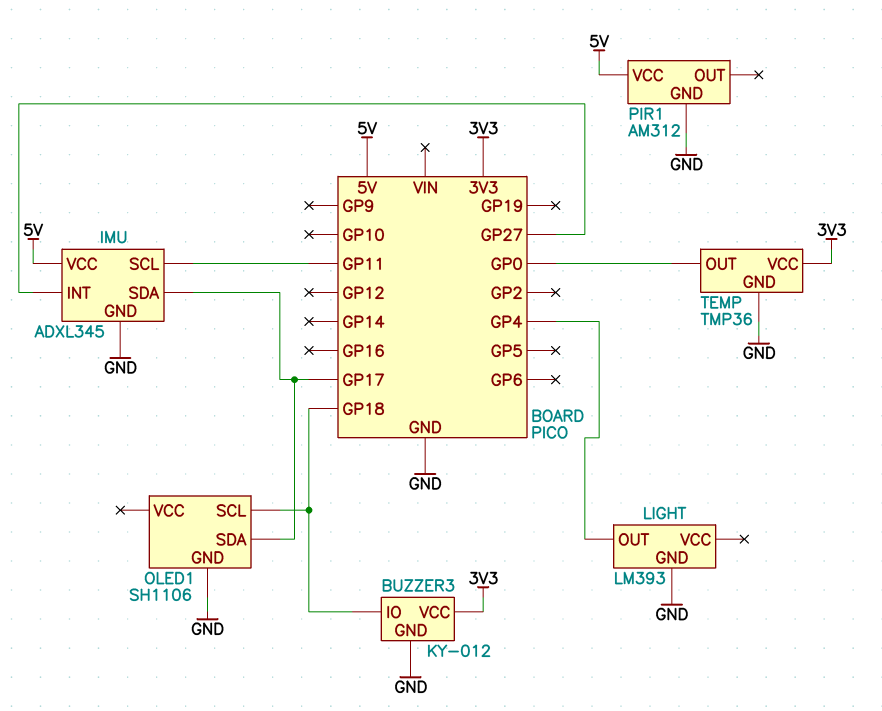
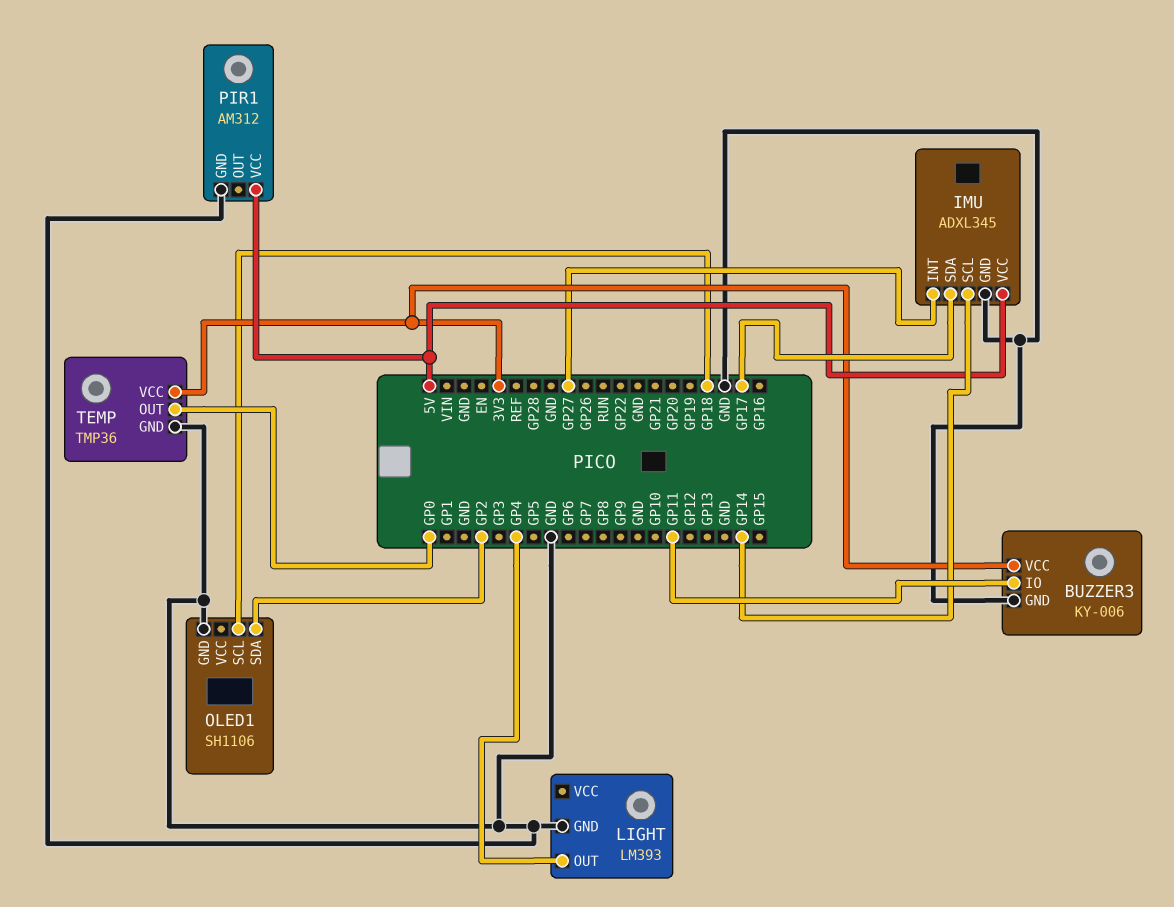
BUZZER3: KY-012 -> KY-006
BUZZER3 pin IO: GP18 -> GP11
IMU pin SCL: GP11 -> GP14
OLED1 pin SDA: GP17 -> GP2

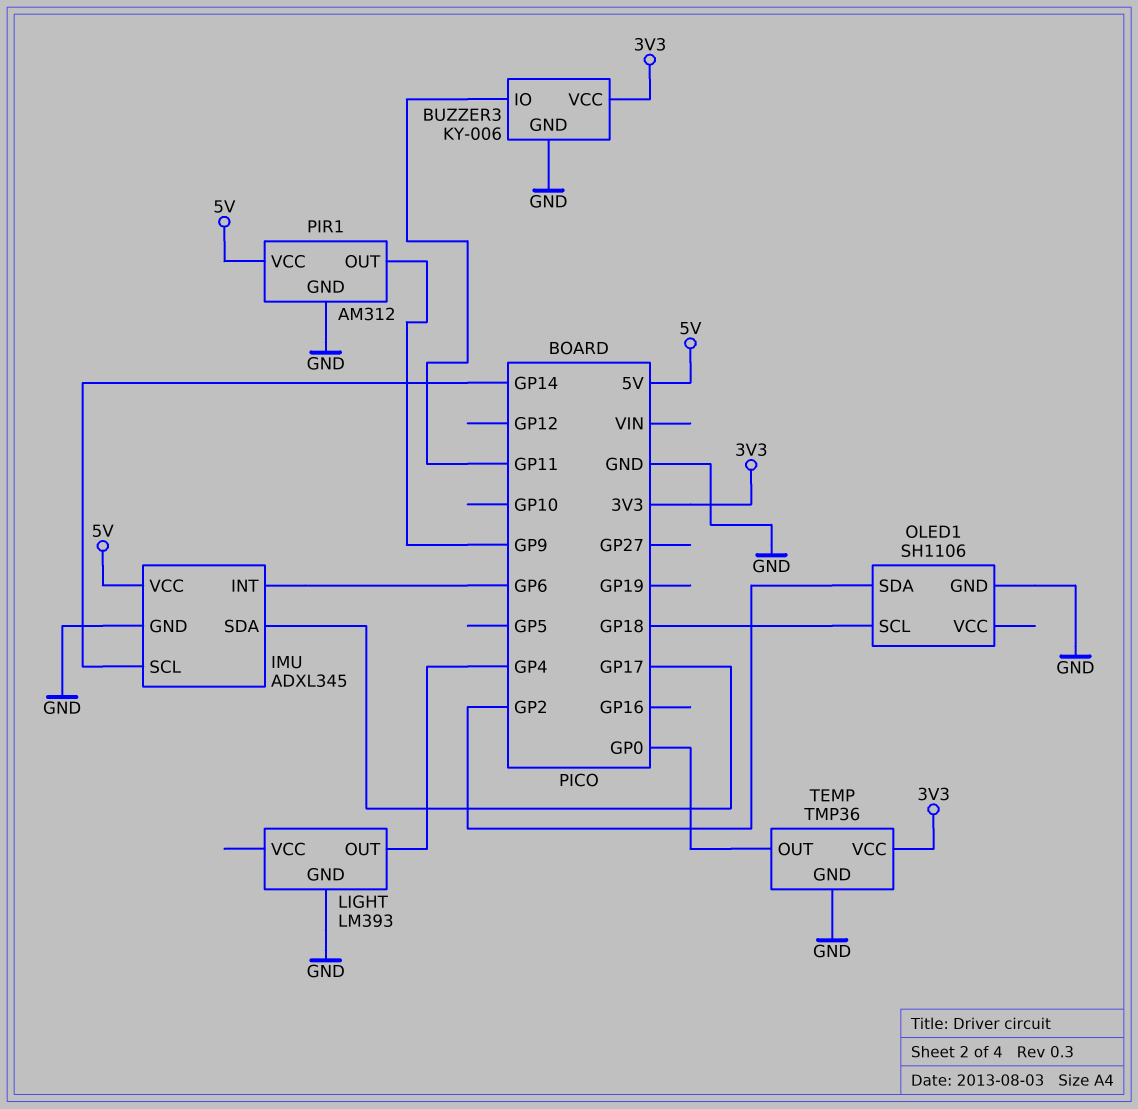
IMU pin INT: GP27 -> GP6
PIR1 pin OUT: none -> GP9

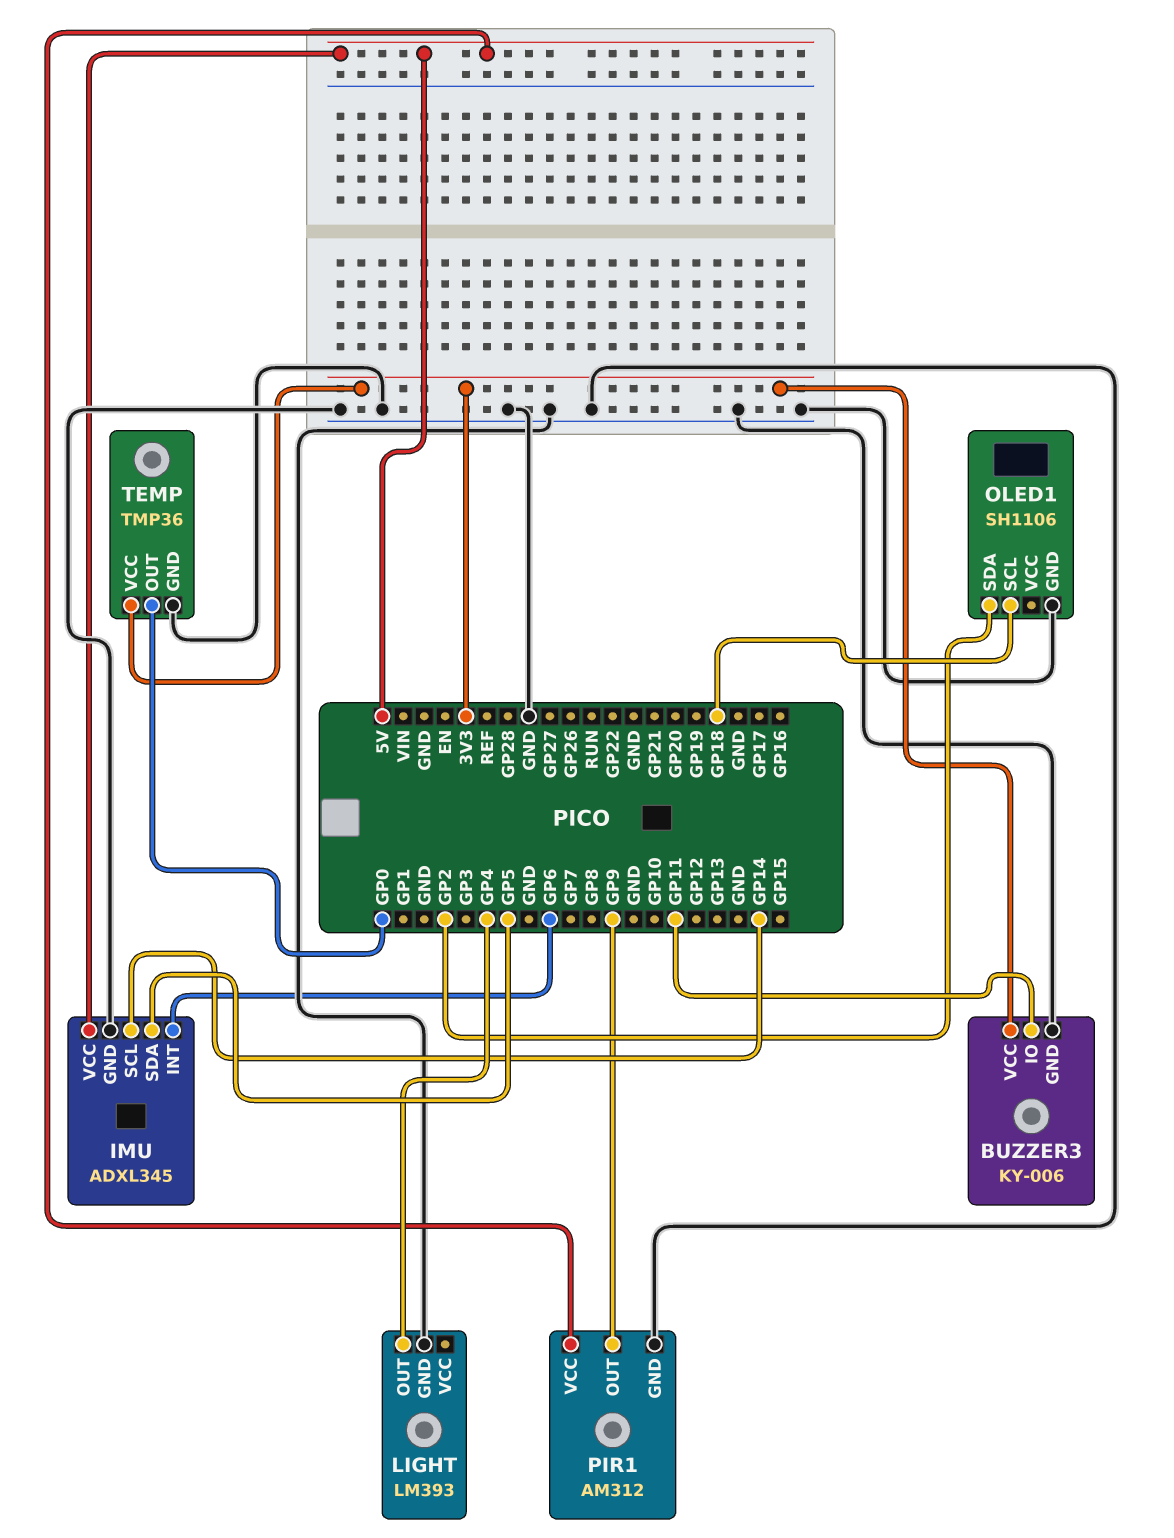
IMU pin SDA: GP17 -> GP5

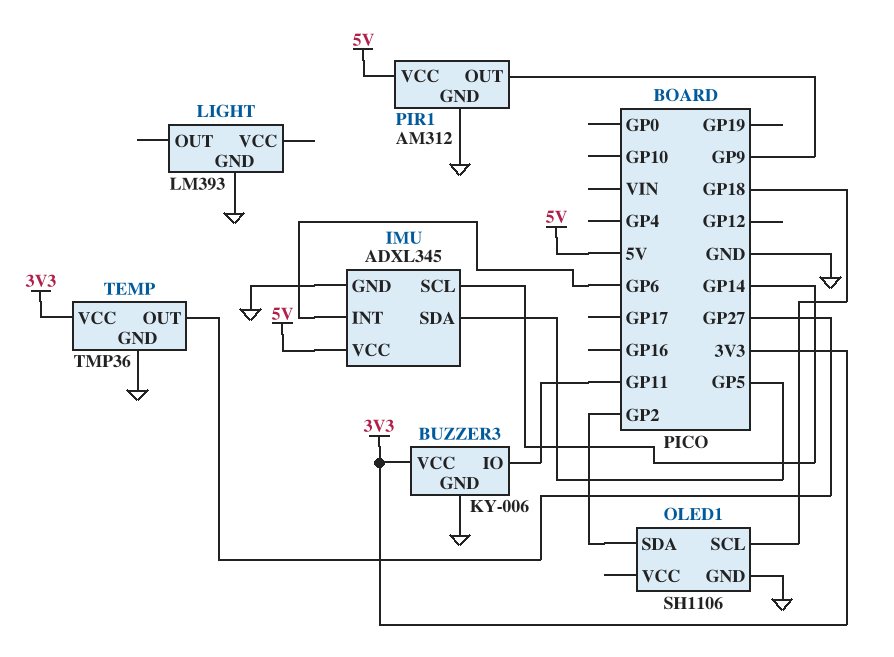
LIGHT pin OUT: GP4 -> none
TEMP pin OUT: GP0 -> GP27

